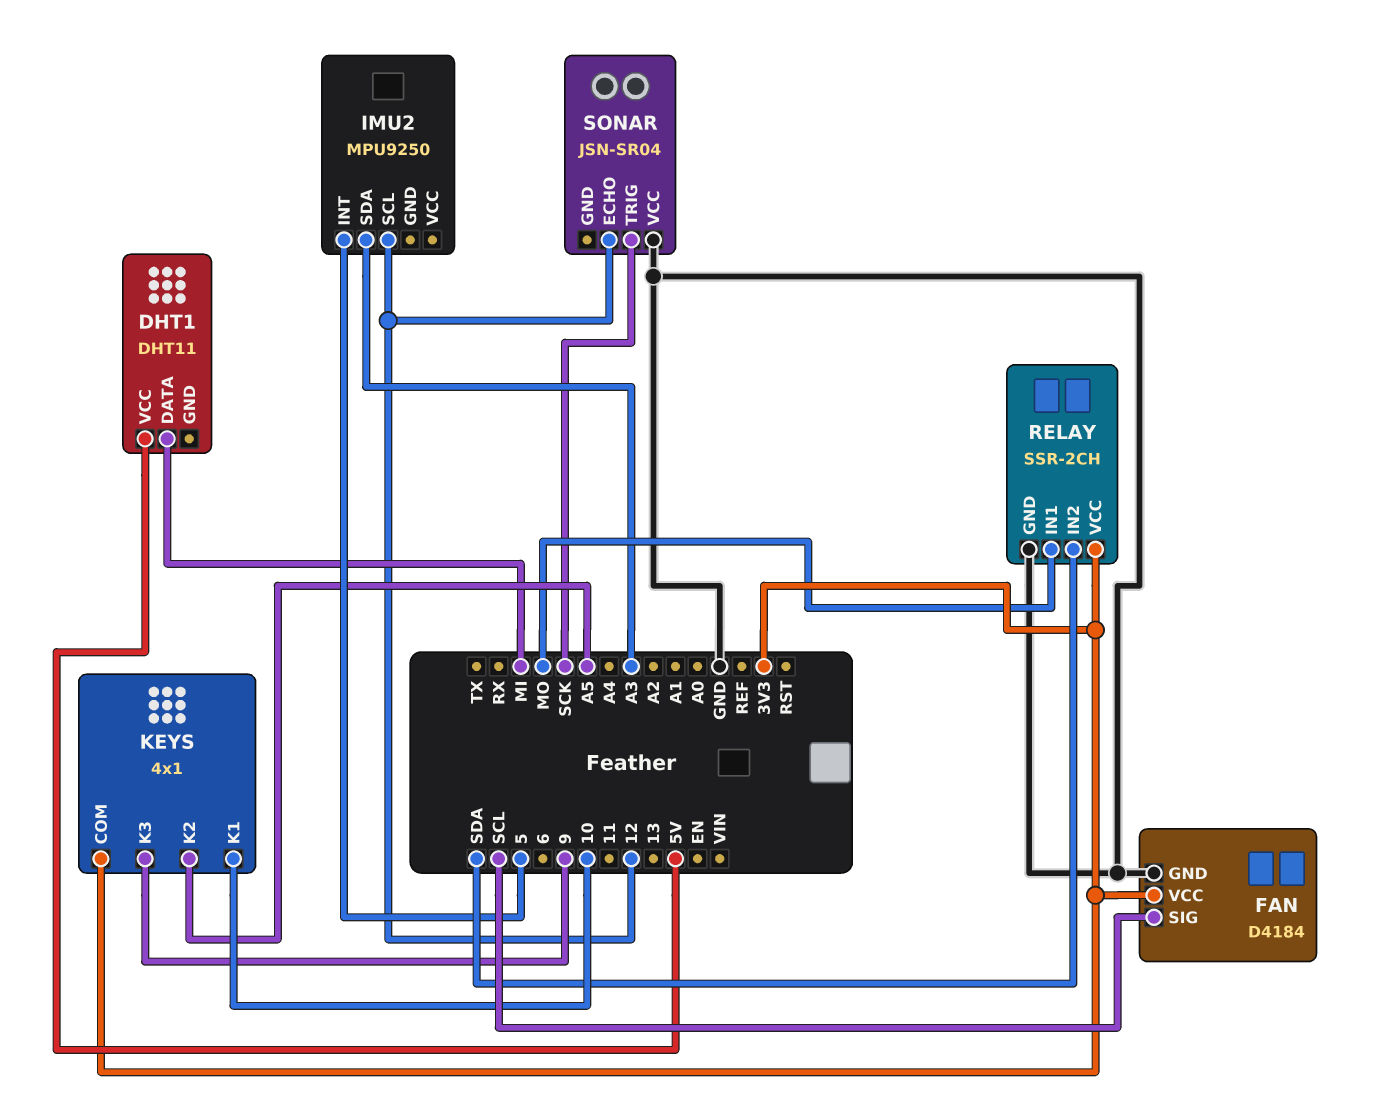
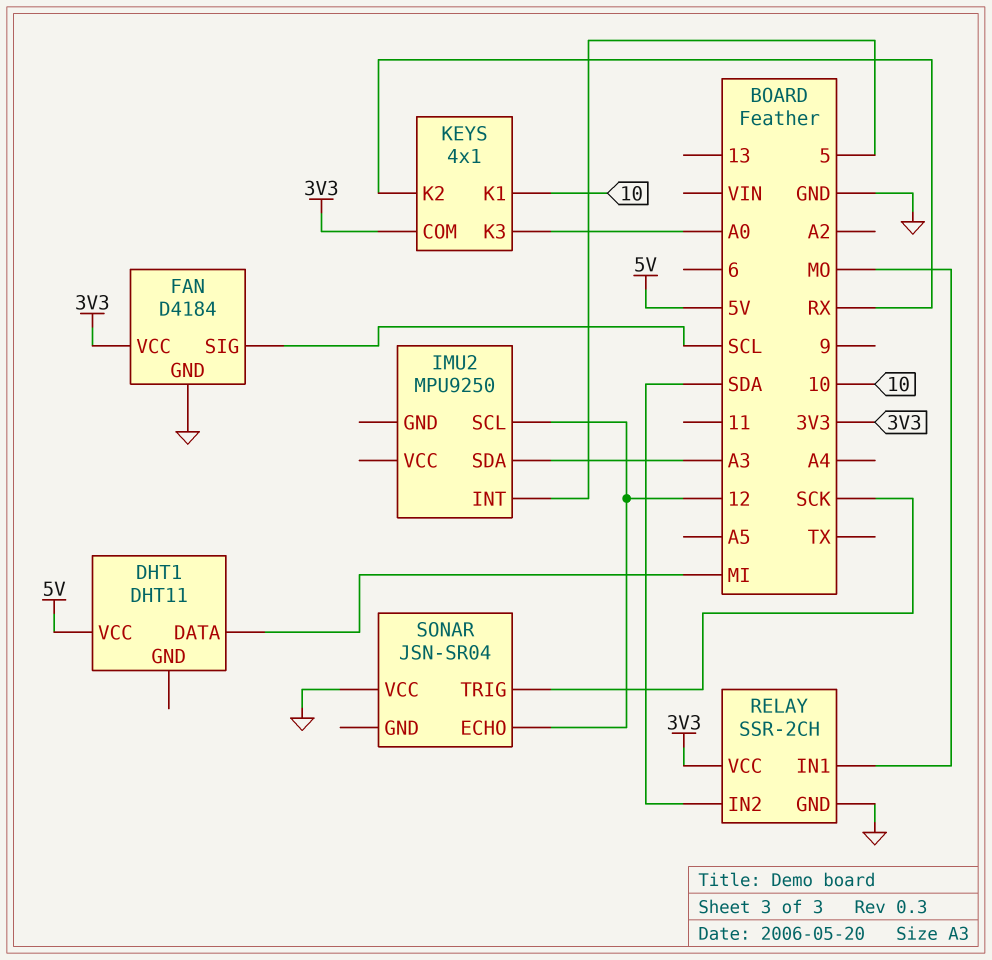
KEYS pin K2: A5 -> RX
KEYS pin K3: 9 -> A0

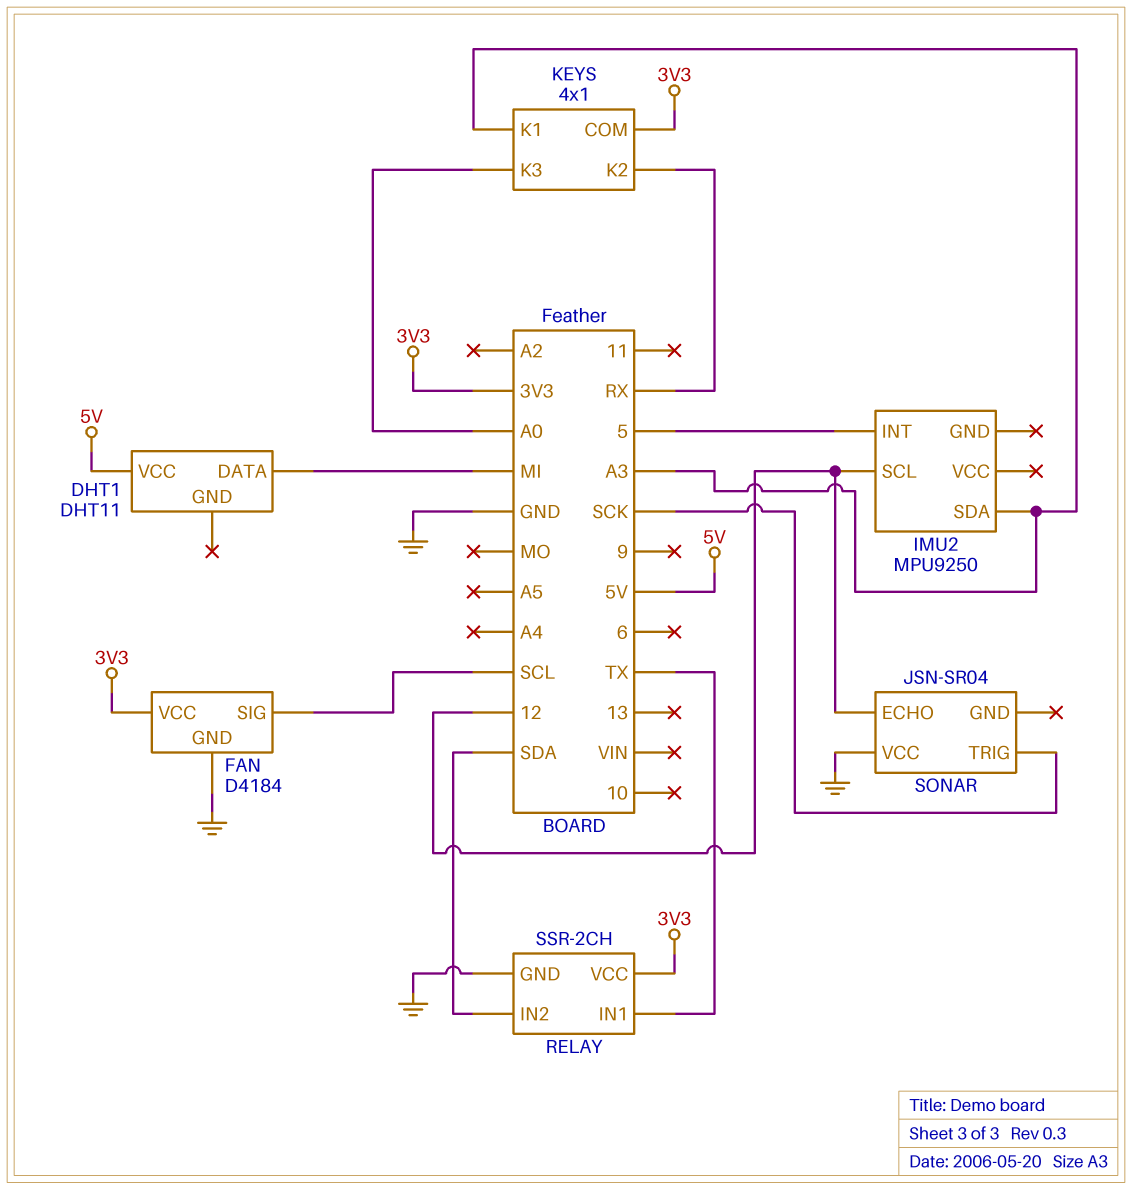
KEYS pin K1: 10 -> A3
RELAY pin IN1: MO -> TX

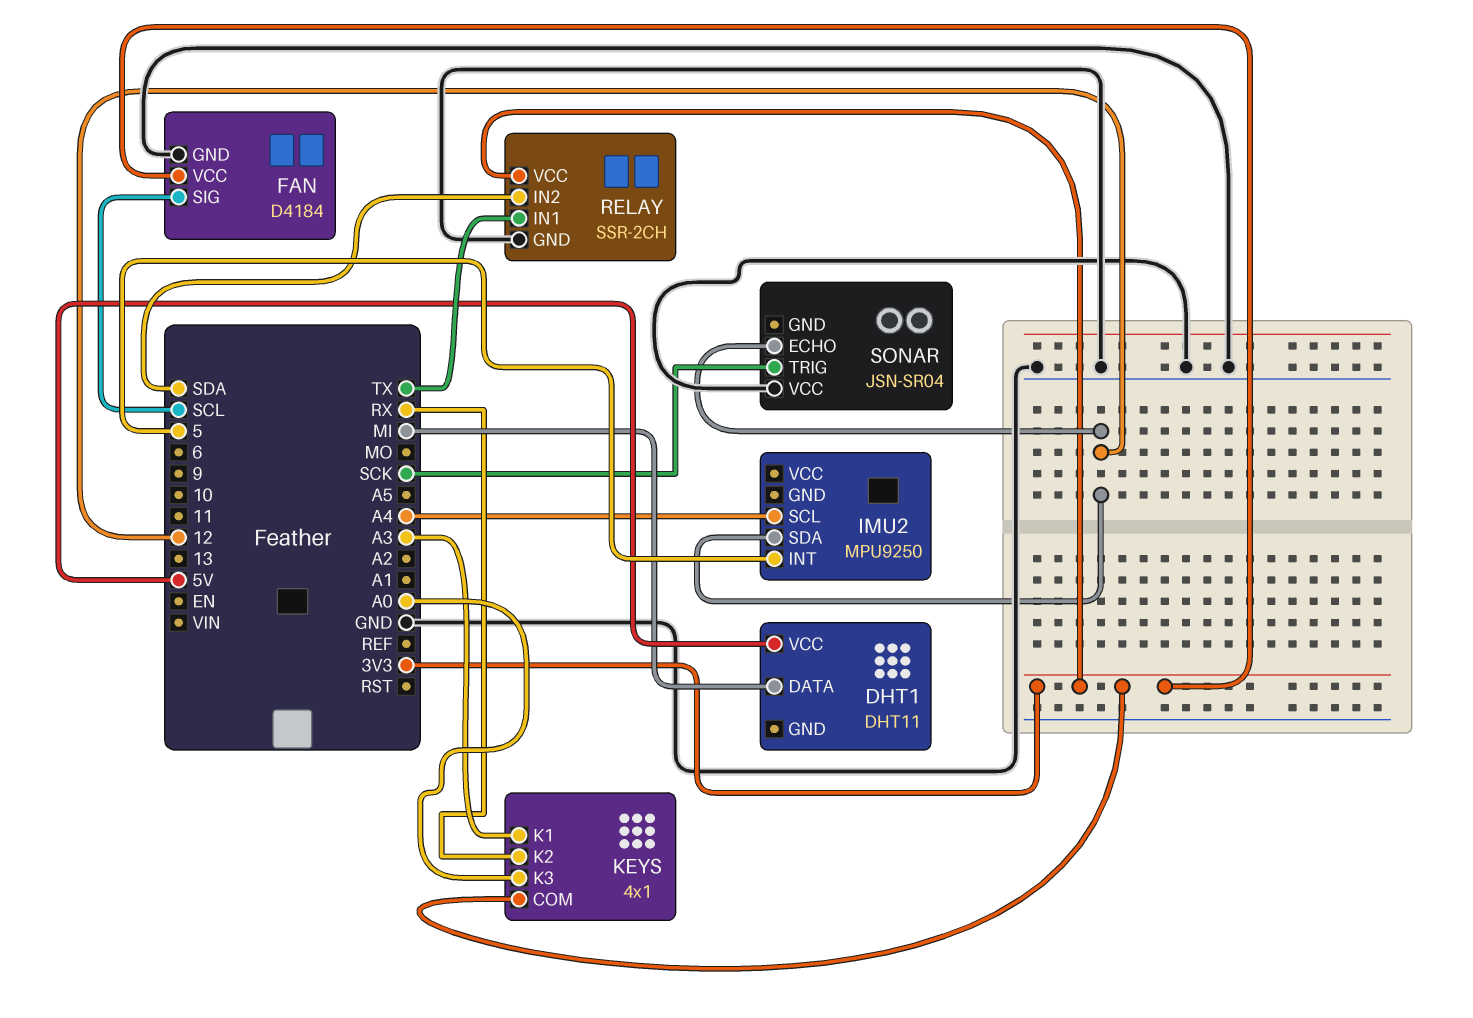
IMU2 pin SCL: 12 -> A4
IMU2 pin SDA: A3 -> 12

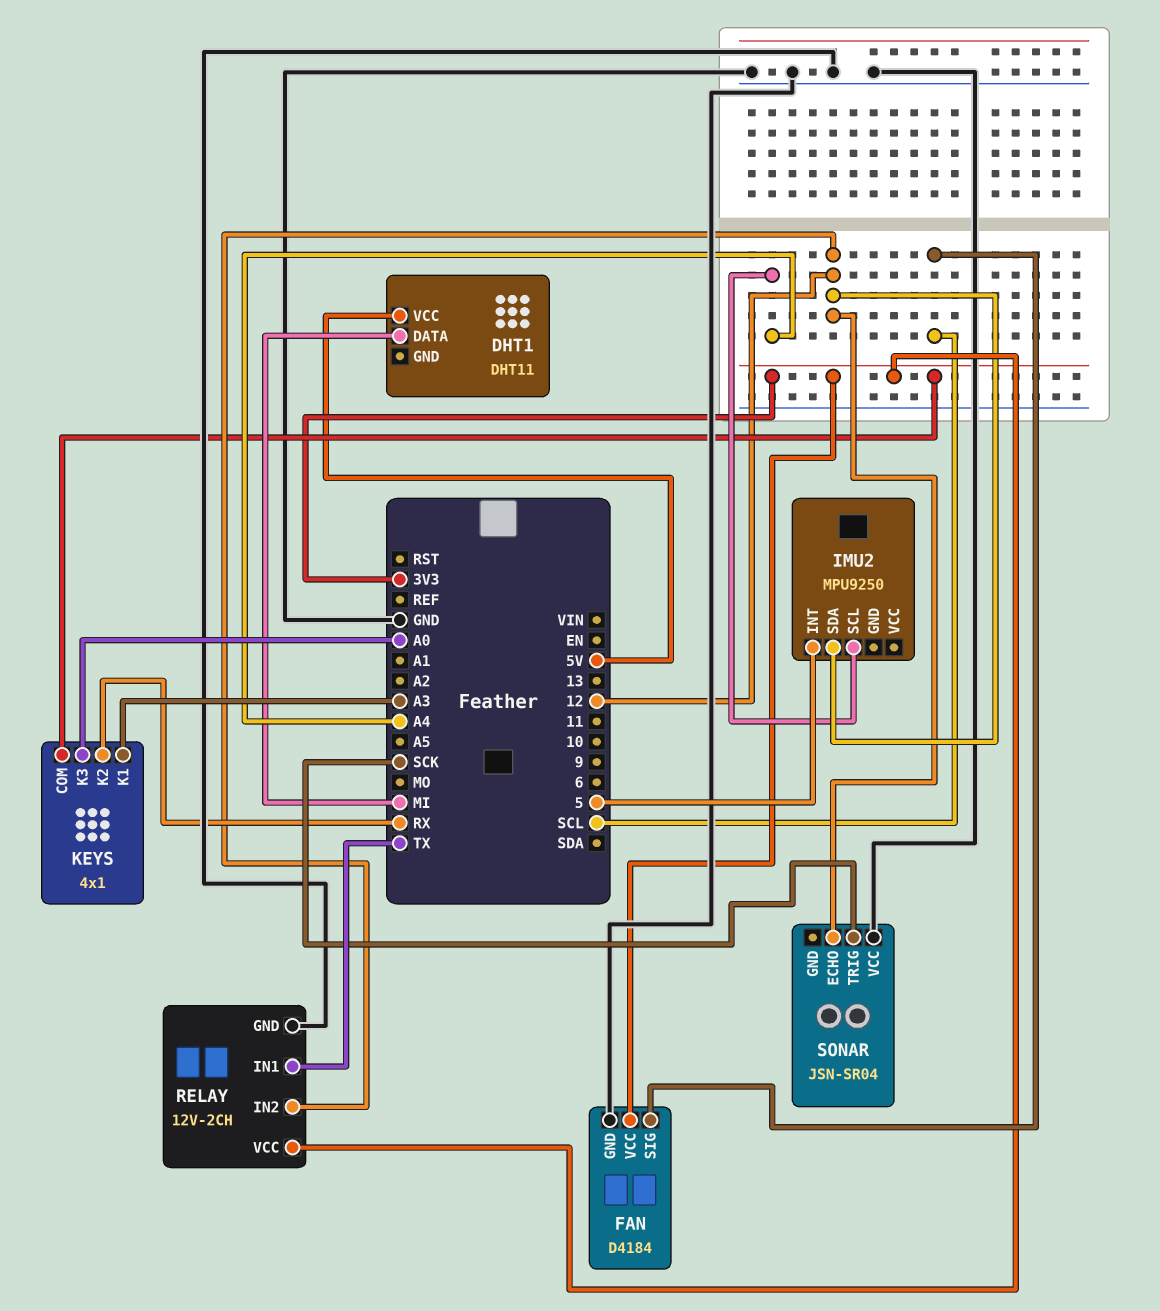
RELAY: SSR-2CH -> 12V-2CH
RELAY pin IN2: SDA -> 12

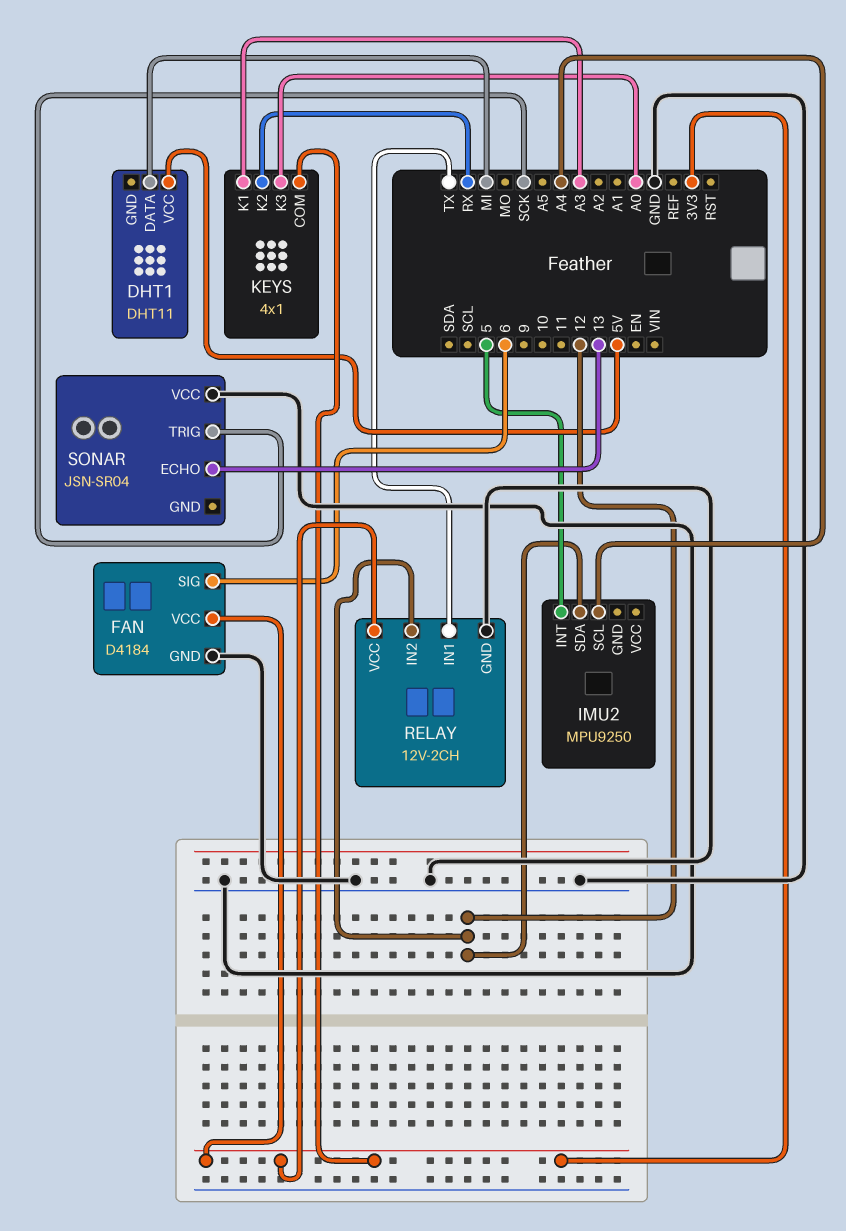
FAN pin SIG: SCL -> 6
SONAR pin ECHO: 12 -> 13

